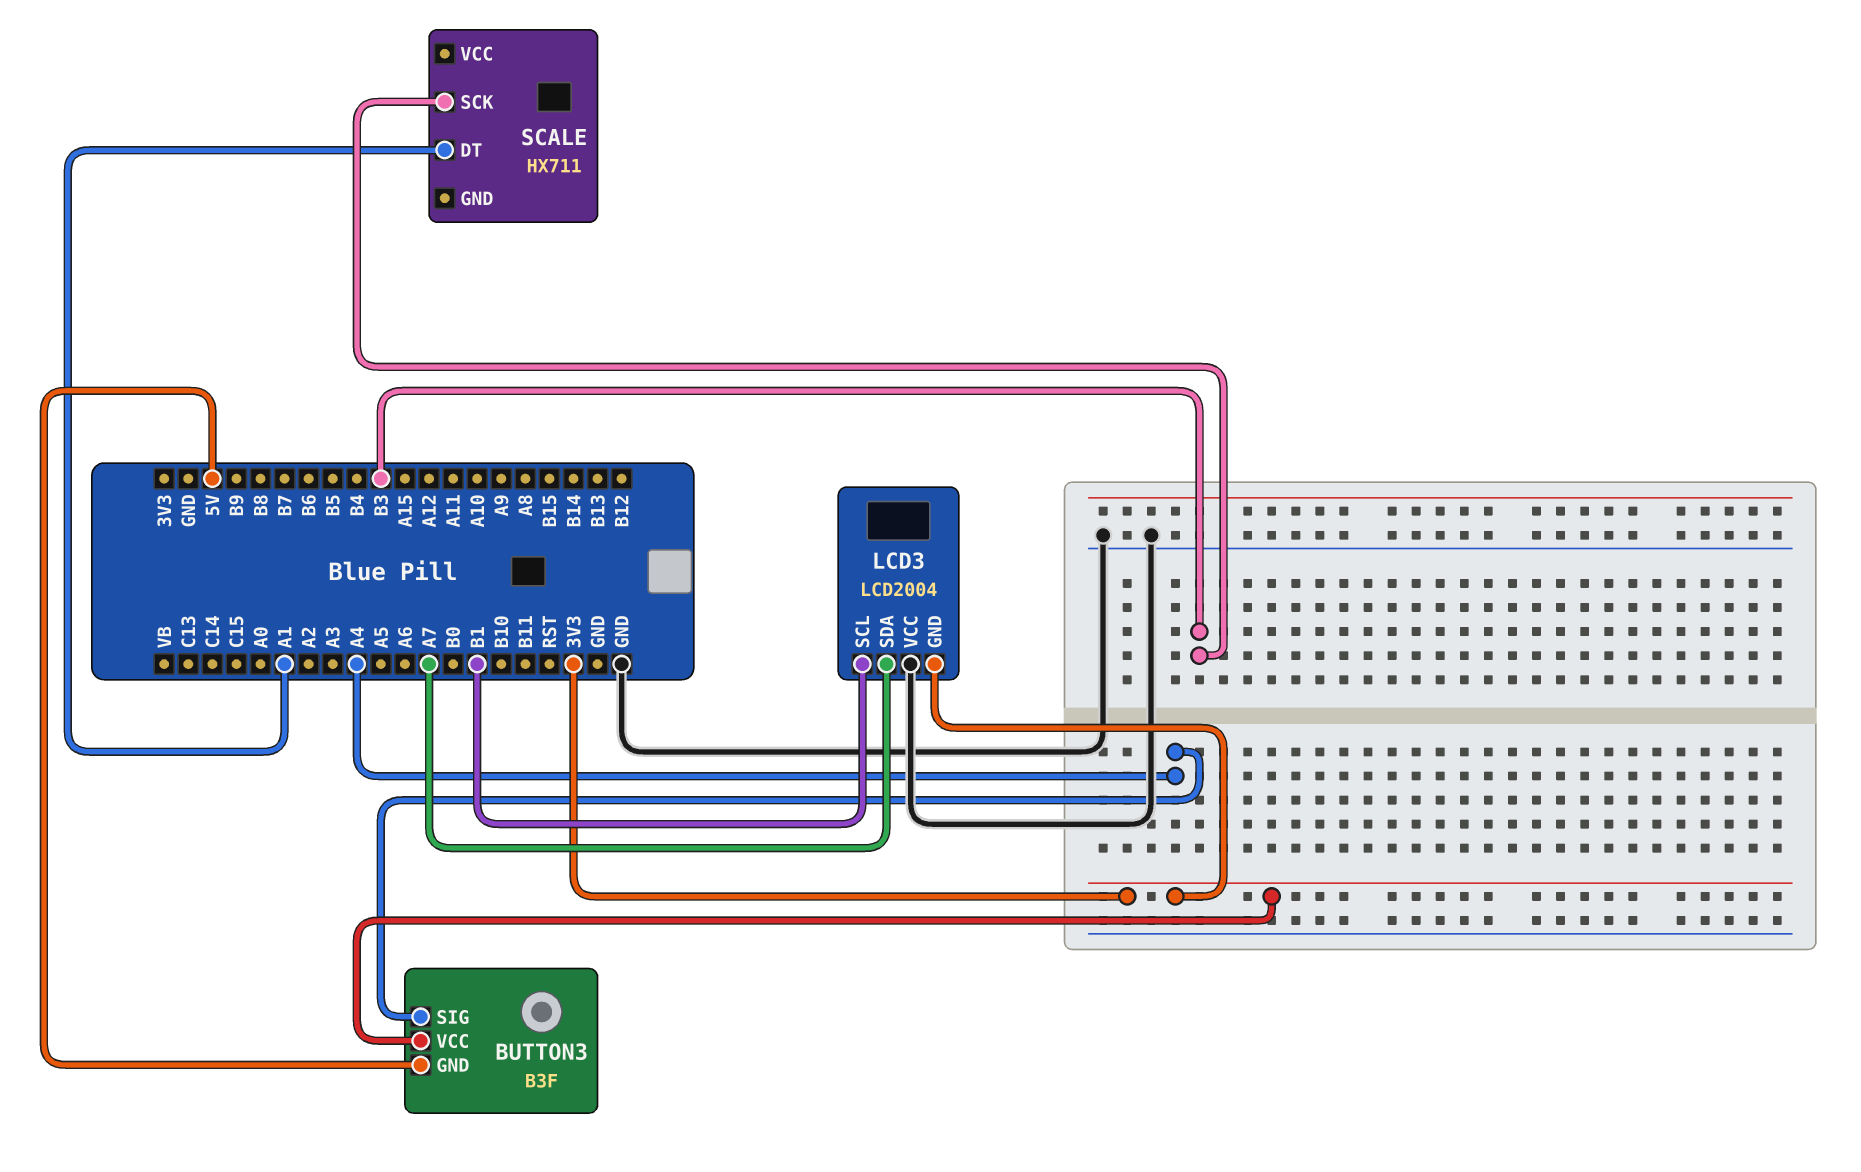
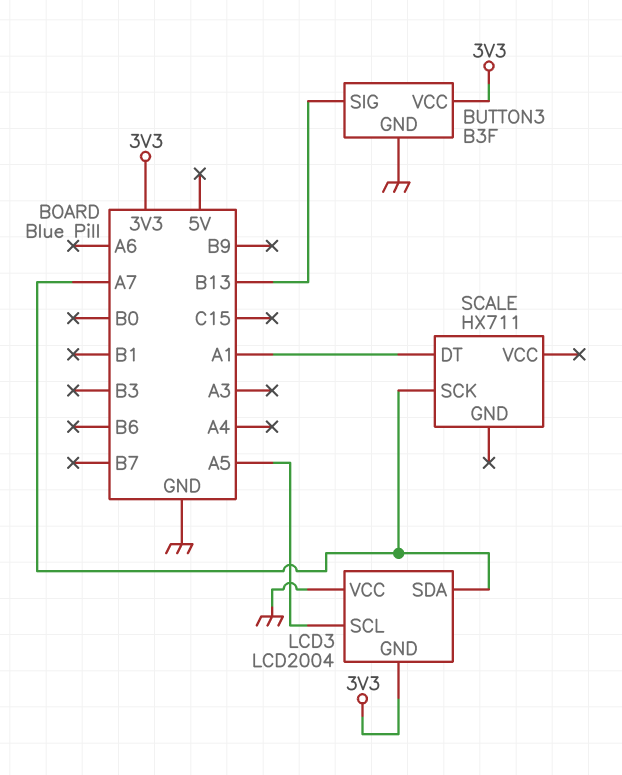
BUTTON3 pin GND: 5V -> GND
BUTTON3 pin SIG: A4 -> B13
LCD3 pin SCL: B1 -> A5
SCALE pin SCK: B3 -> A7

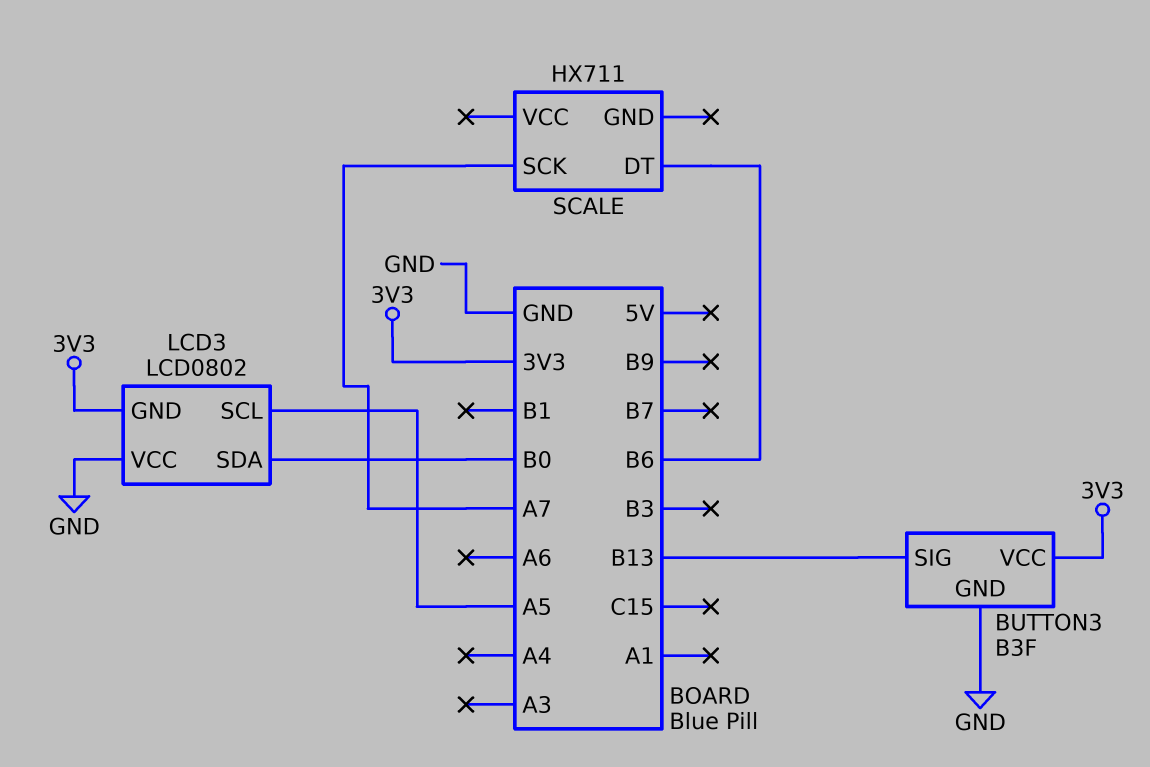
LCD3: LCD2004 -> LCD0802
LCD3 pin SDA: A7 -> B0
SCALE pin DT: A1 -> B6

